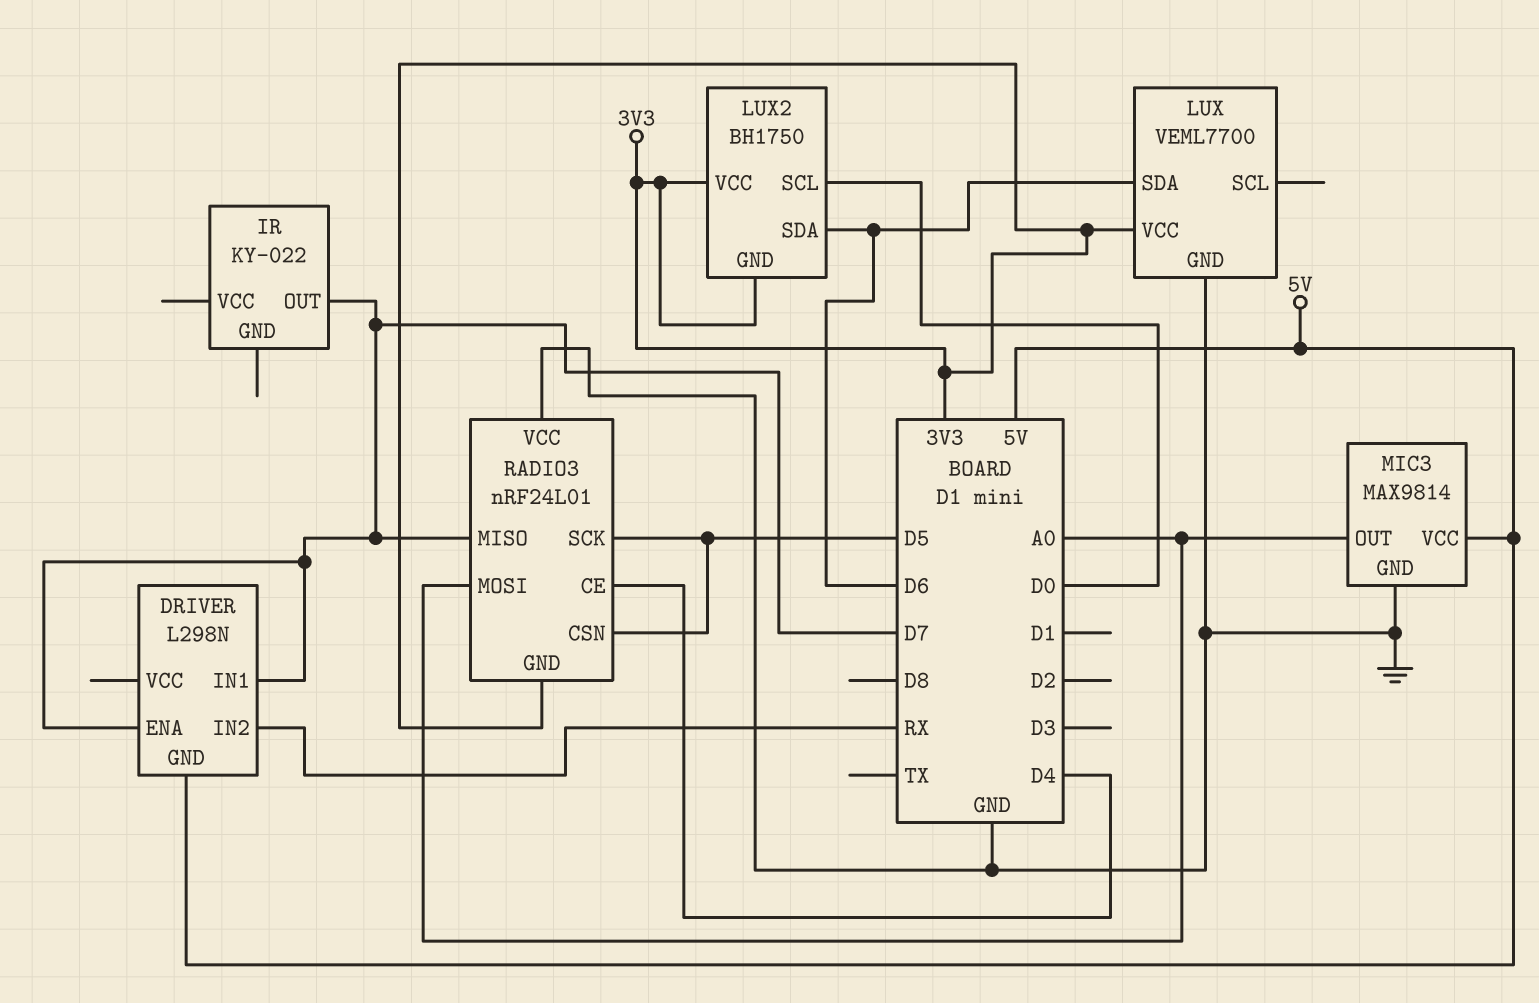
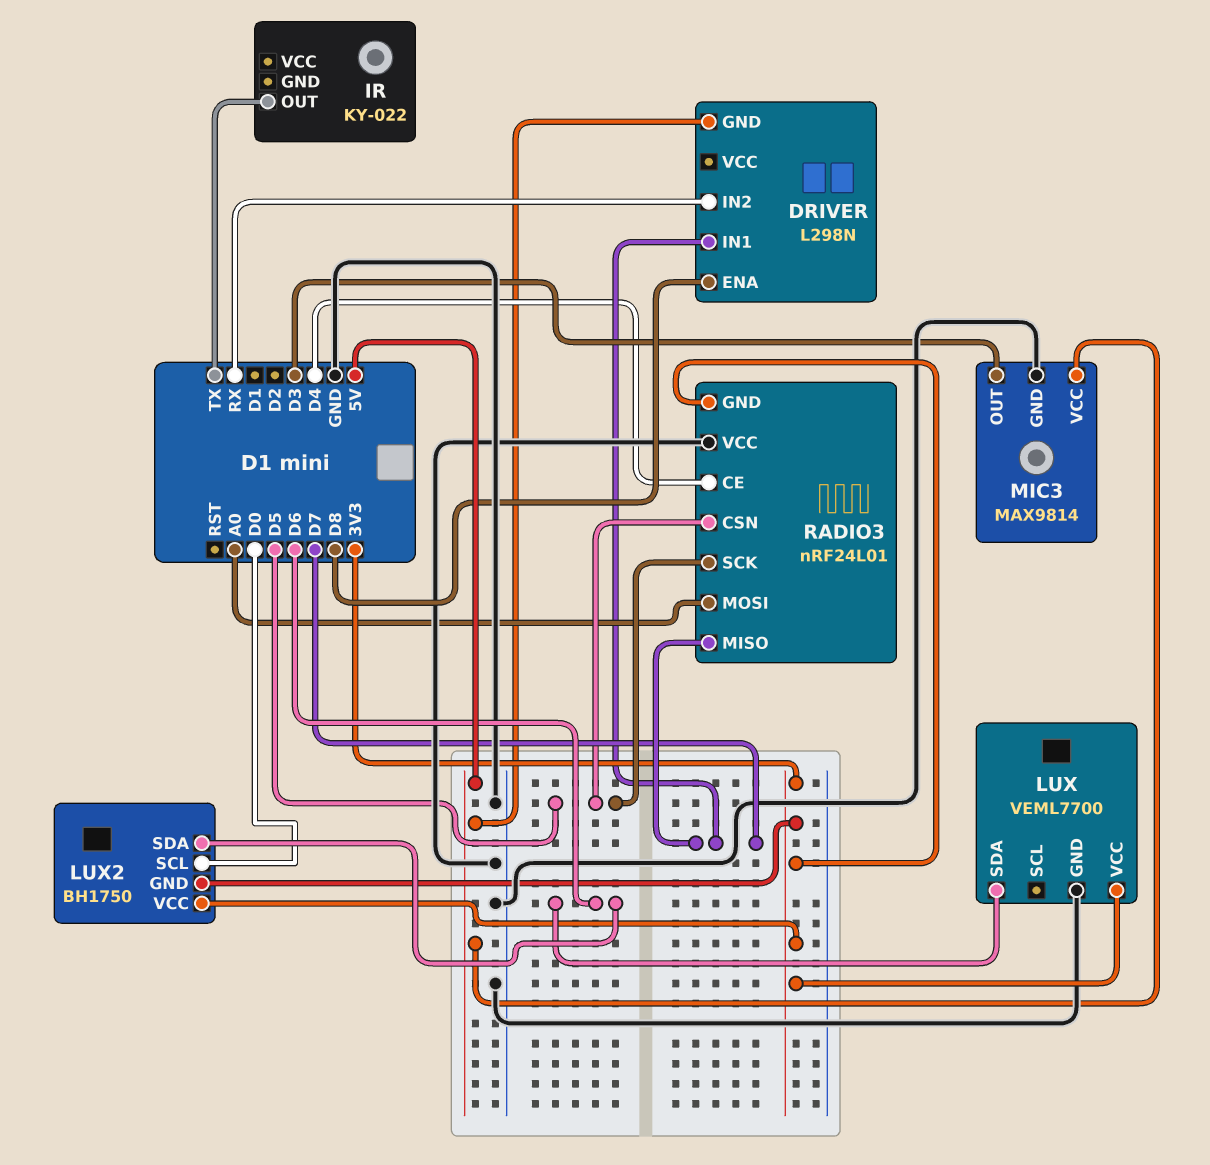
DRIVER pin ENA: D7 -> D8
IR pin OUT: D7 -> TX
MIC3 pin OUT: A0 -> D3

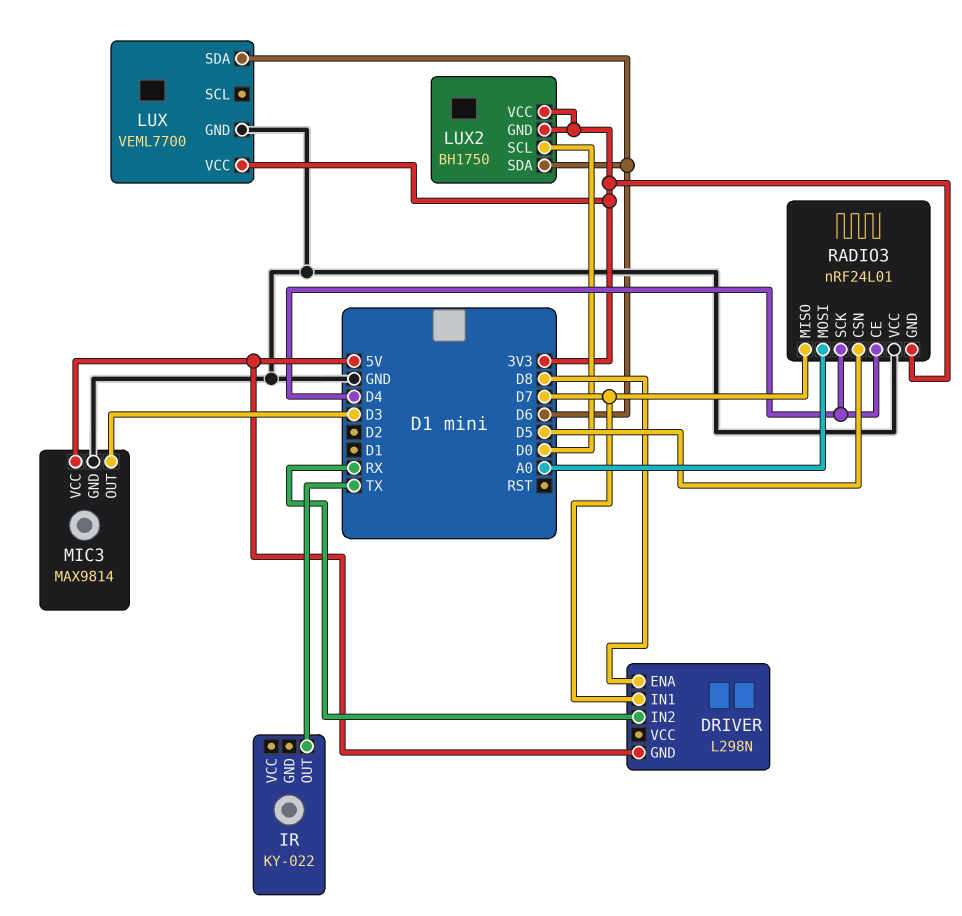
RADIO3 pin SCK: D5 -> D4

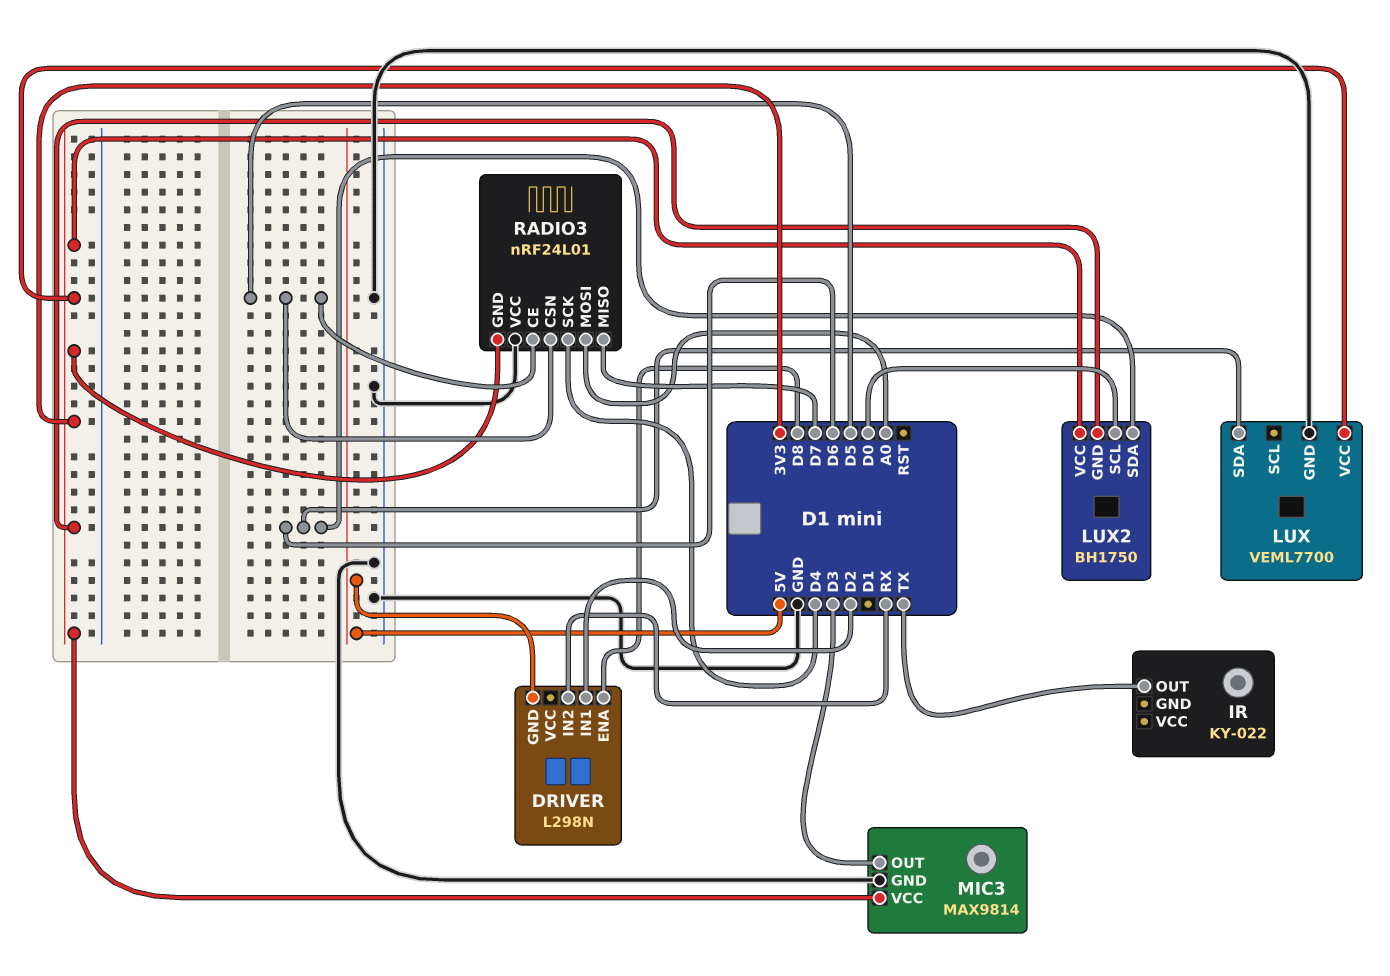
DRIVER pin IN1: D7 -> D2
MIC3 pin VCC: 5V -> 3V3
RADIO3 pin CE: D4 -> D5

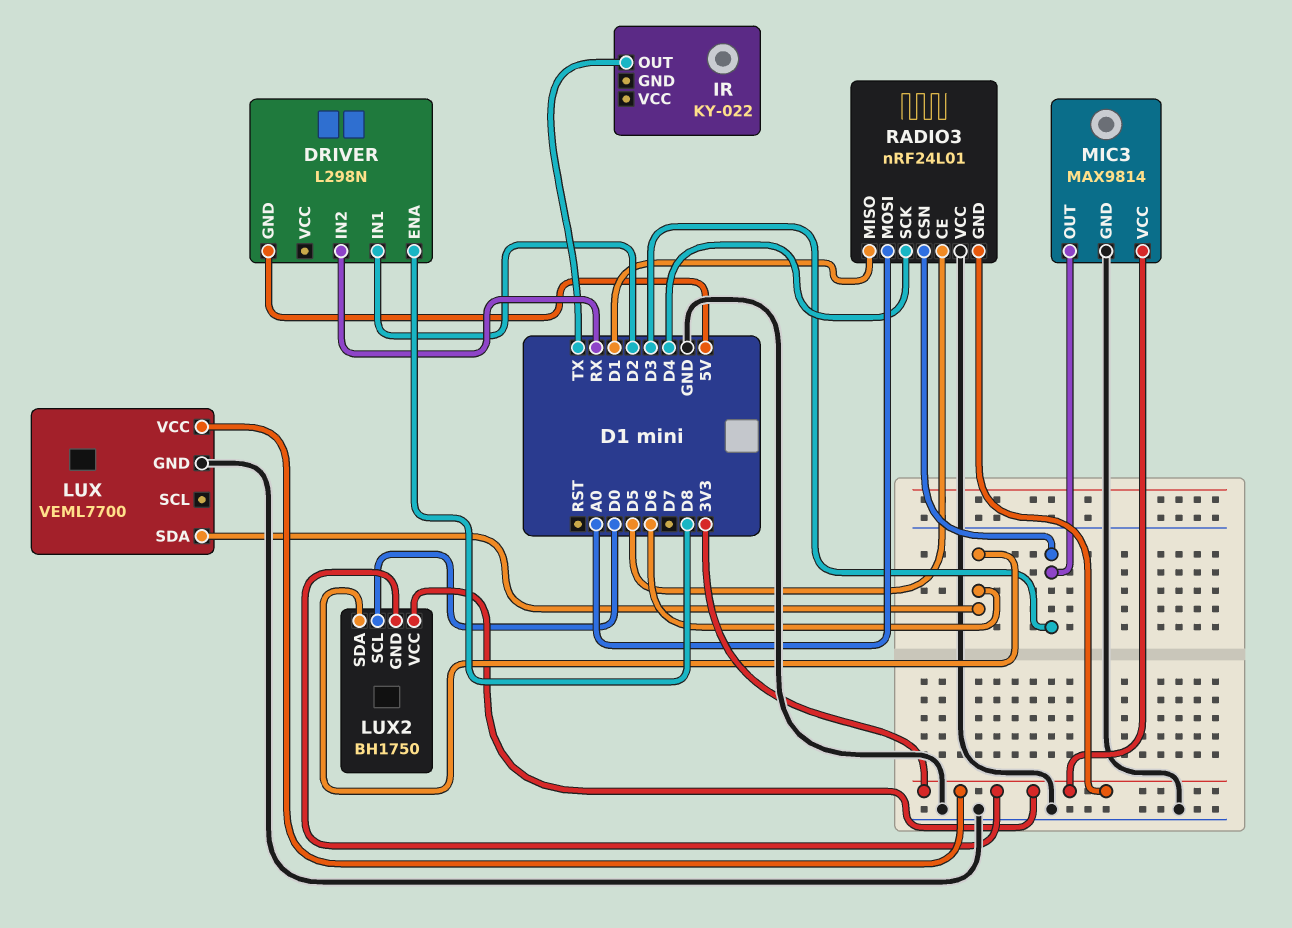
RADIO3 pin CSN: D5 -> D3
RADIO3 pin MISO: D7 -> D1

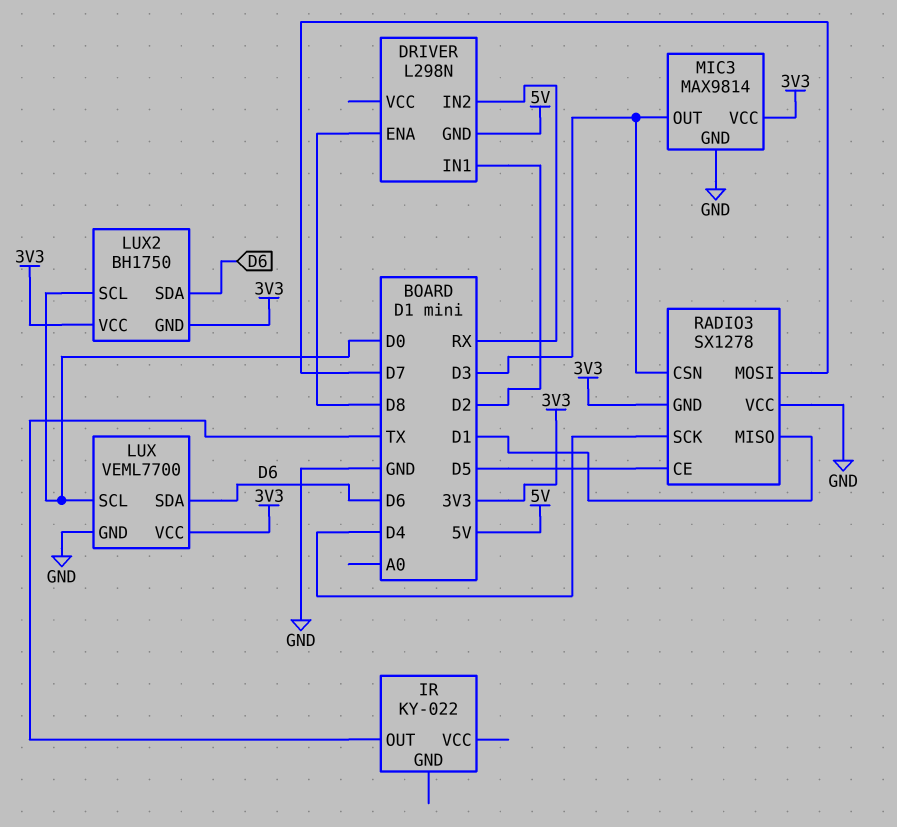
LUX pin SCL: none -> D0
RADIO3: nRF24L01 -> SX1278
RADIO3 pin MOSI: A0 -> D7

